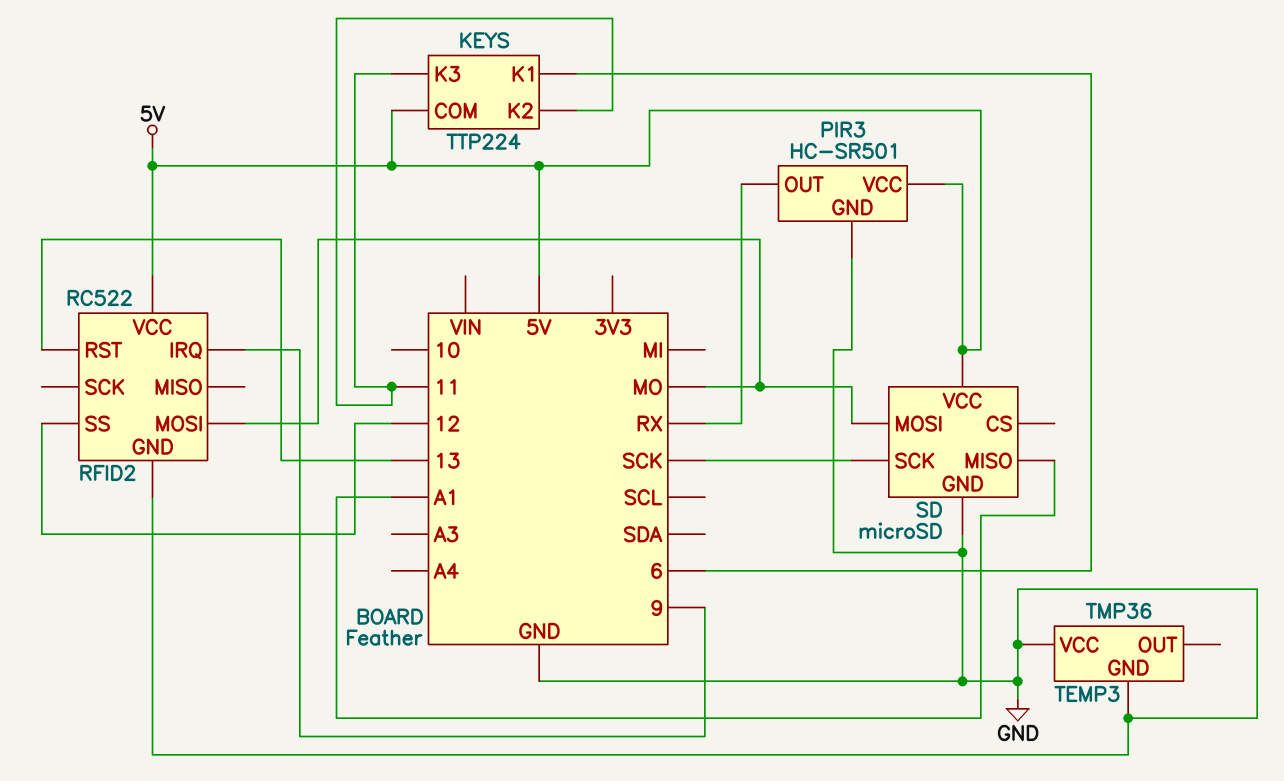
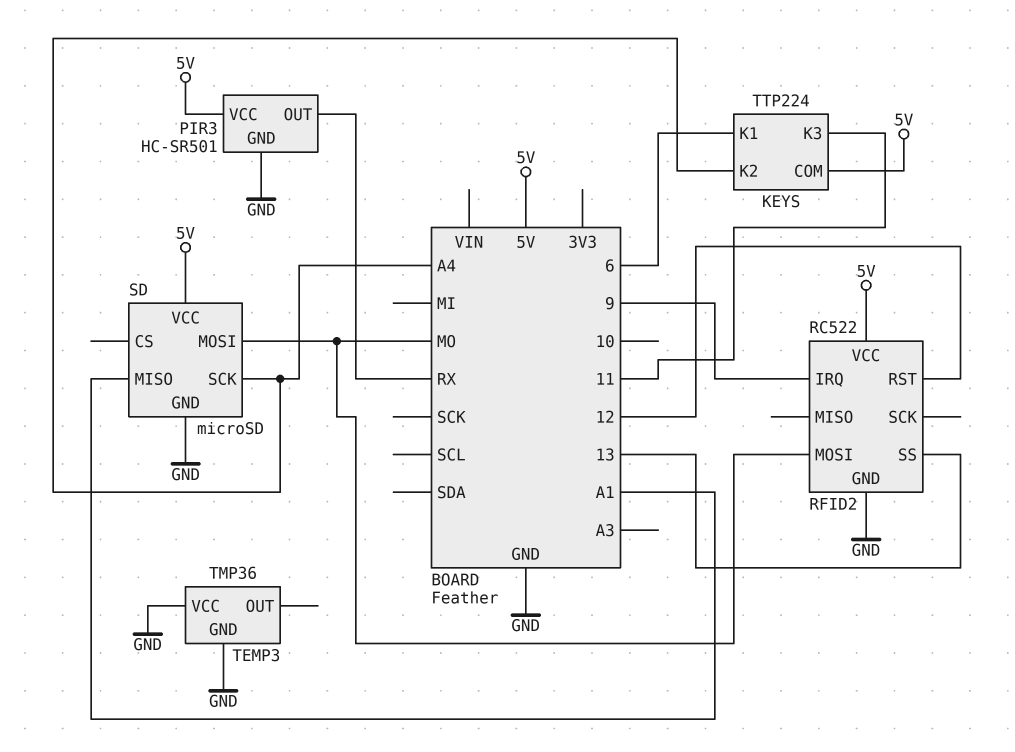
KEYS pin K2: 11 -> A4
RFID2 pin RST: 13 -> 12
RFID2 pin SS: 12 -> 13
SD pin SCK: SCK -> A4

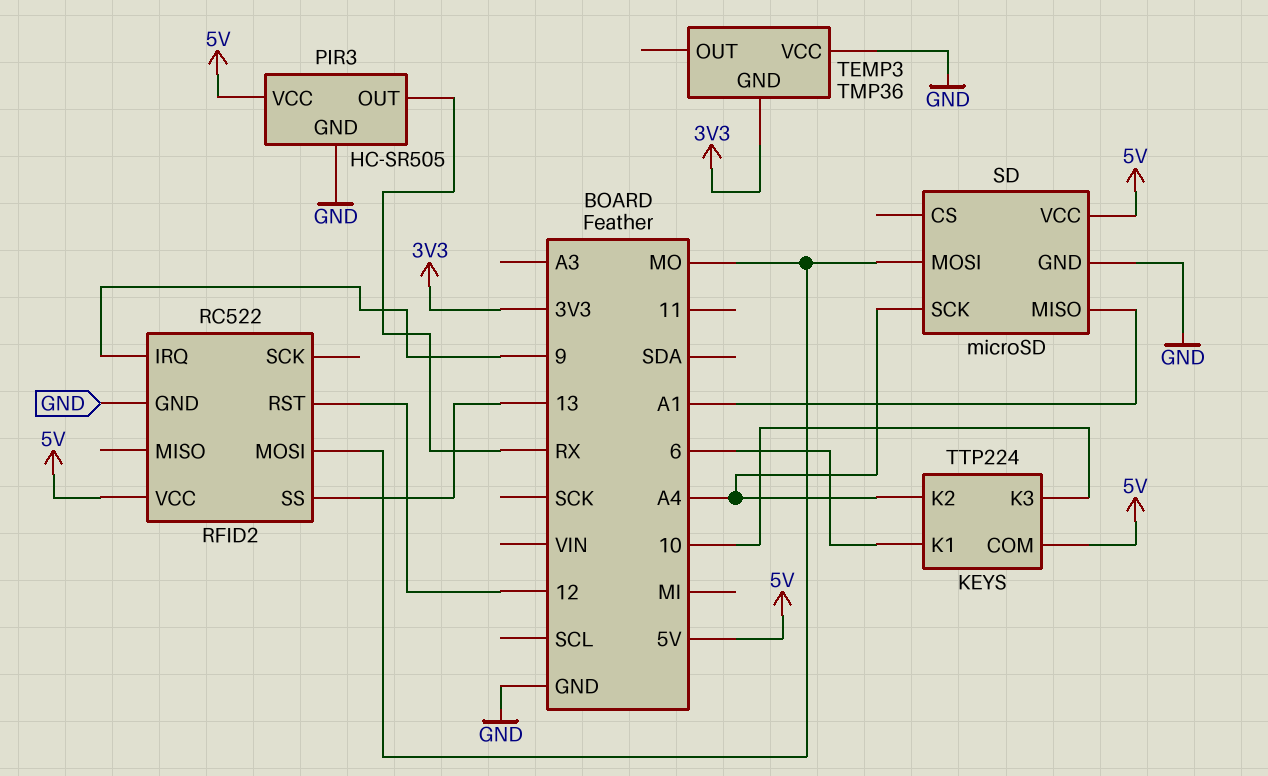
KEYS pin K3: 11 -> 10
PIR3: HC-SR501 -> HC-SR505
TEMP3 pin GND: GND -> 3V3

